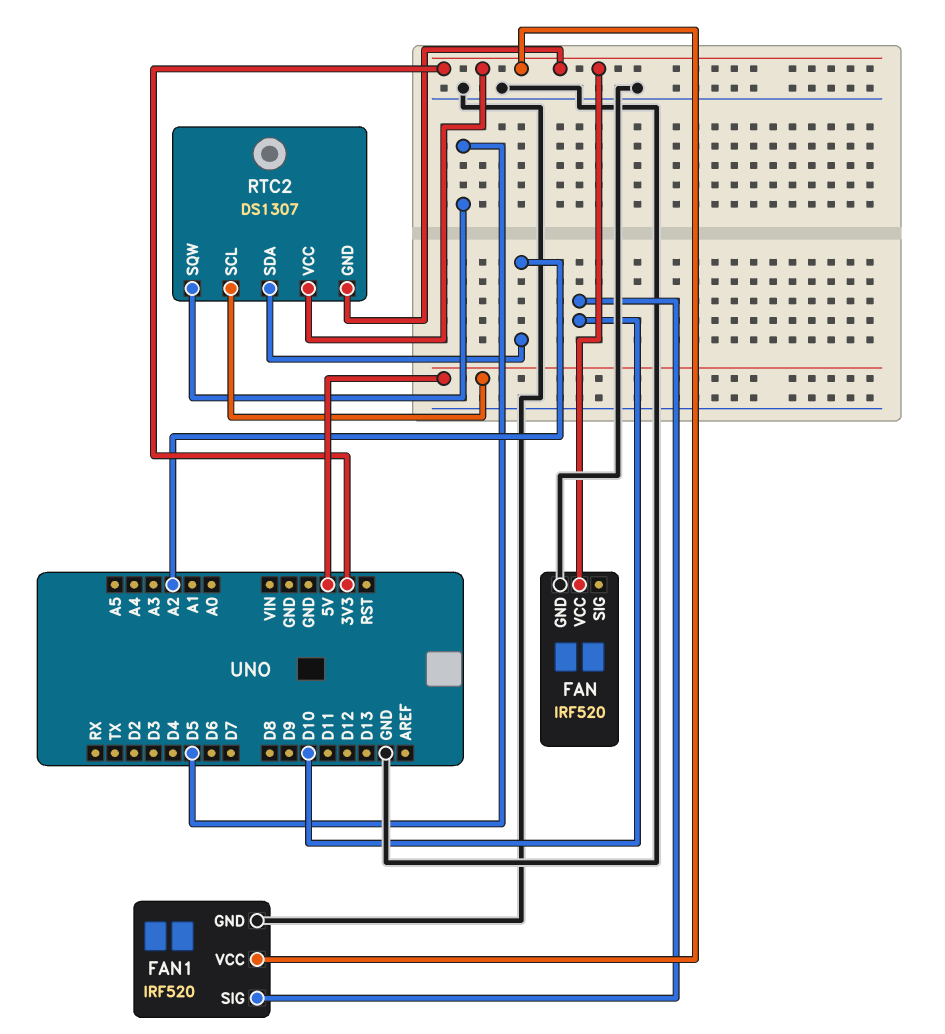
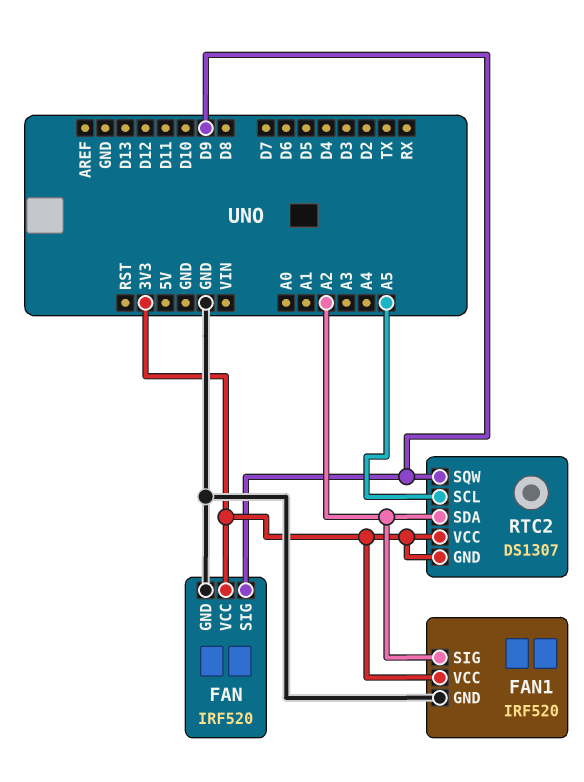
FAN pin SIG: none -> D9
FAN1 pin SIG: D10 -> A2
RTC2 pin SCL: 5V -> A5
RTC2 pin SQW: D5 -> D9

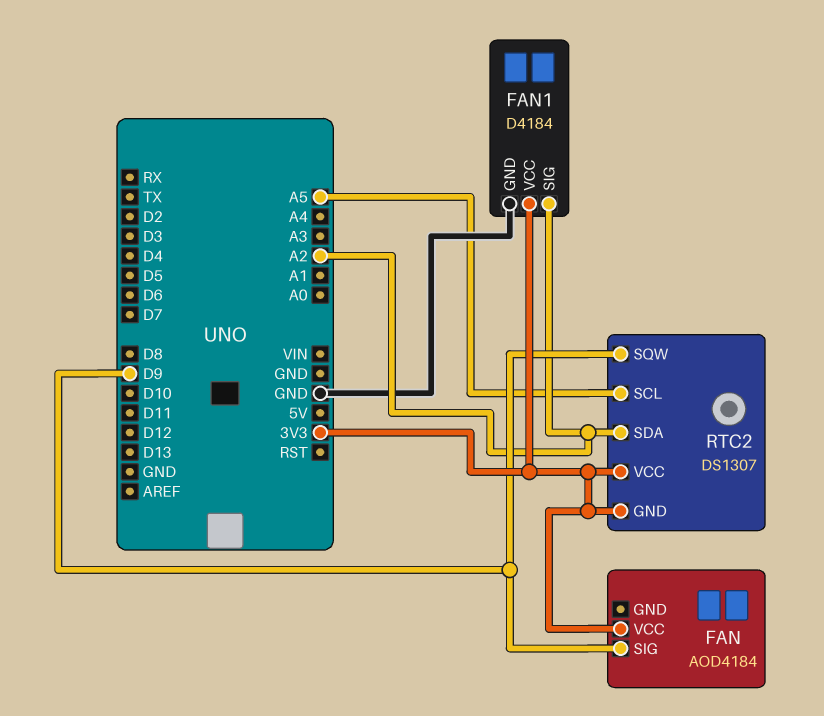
FAN: IRF520 -> AOD4184
FAN pin GND: GND -> none
FAN1: IRF520 -> D4184

